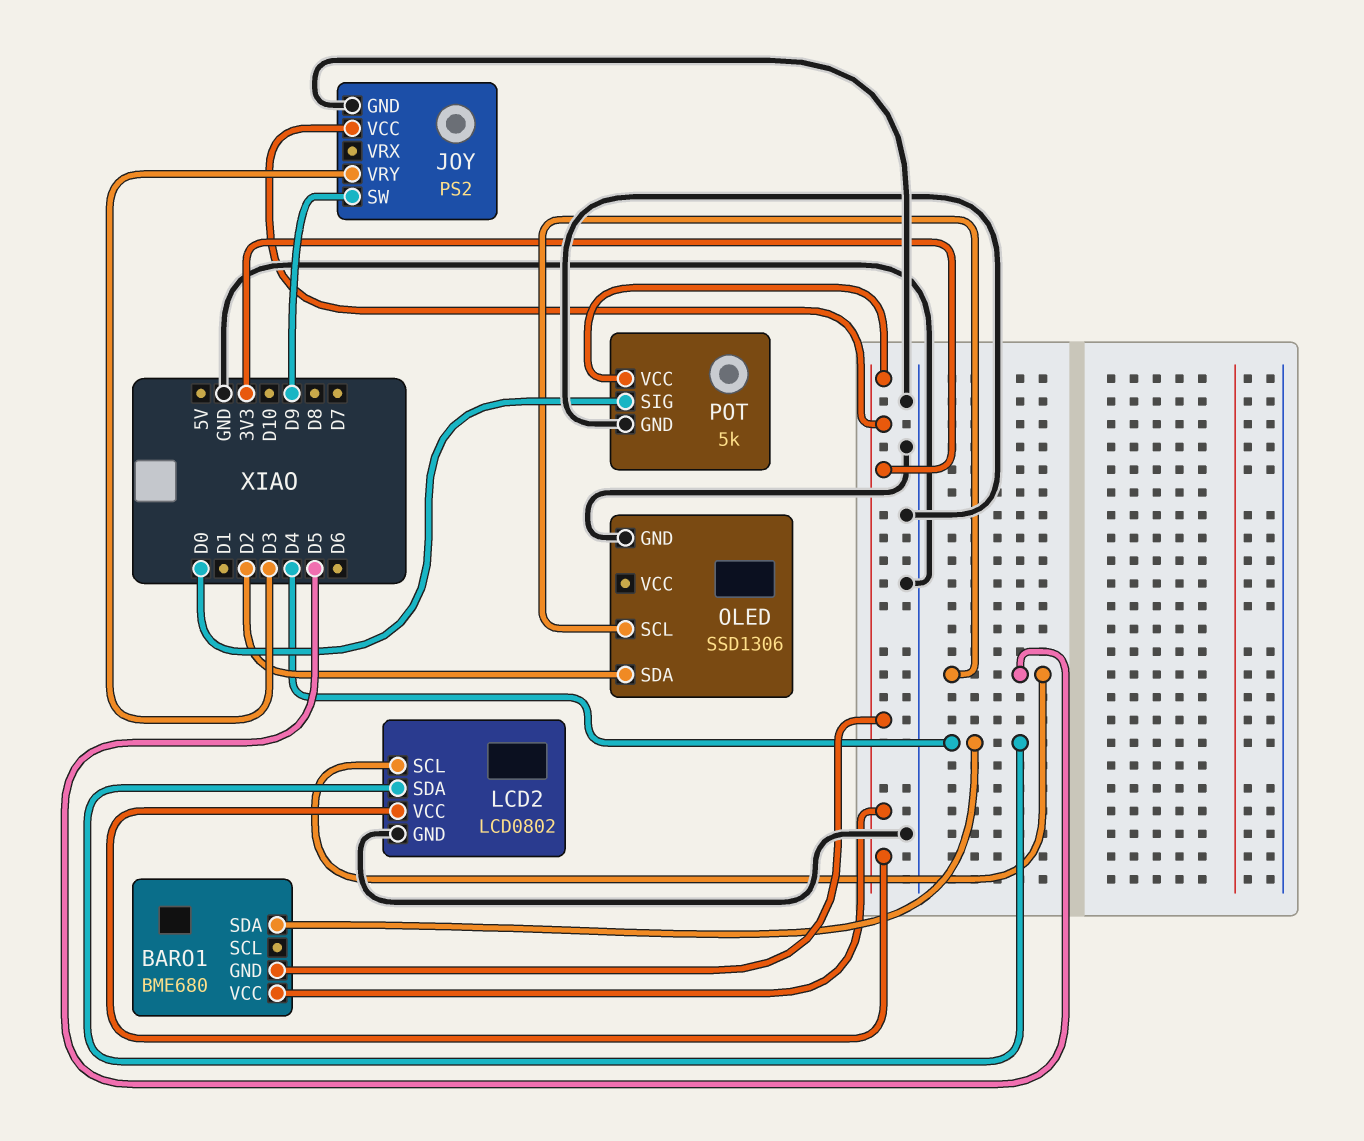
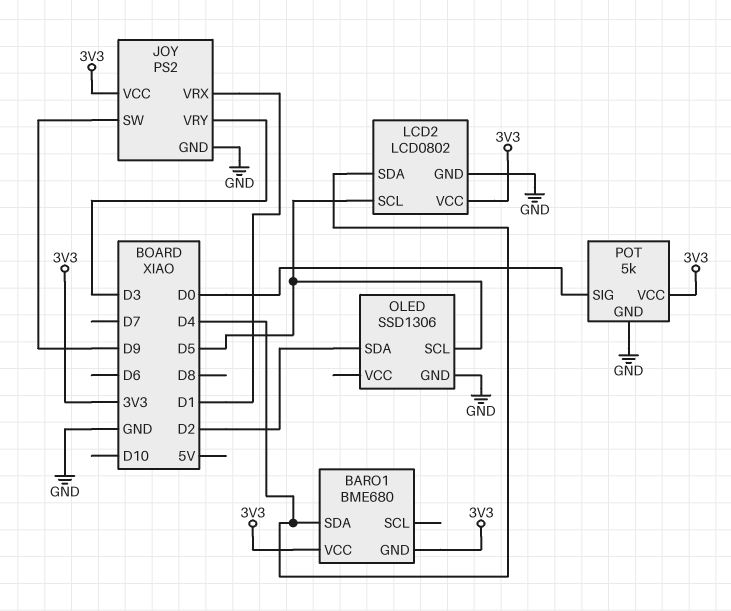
JOY pin VRX: none -> D1

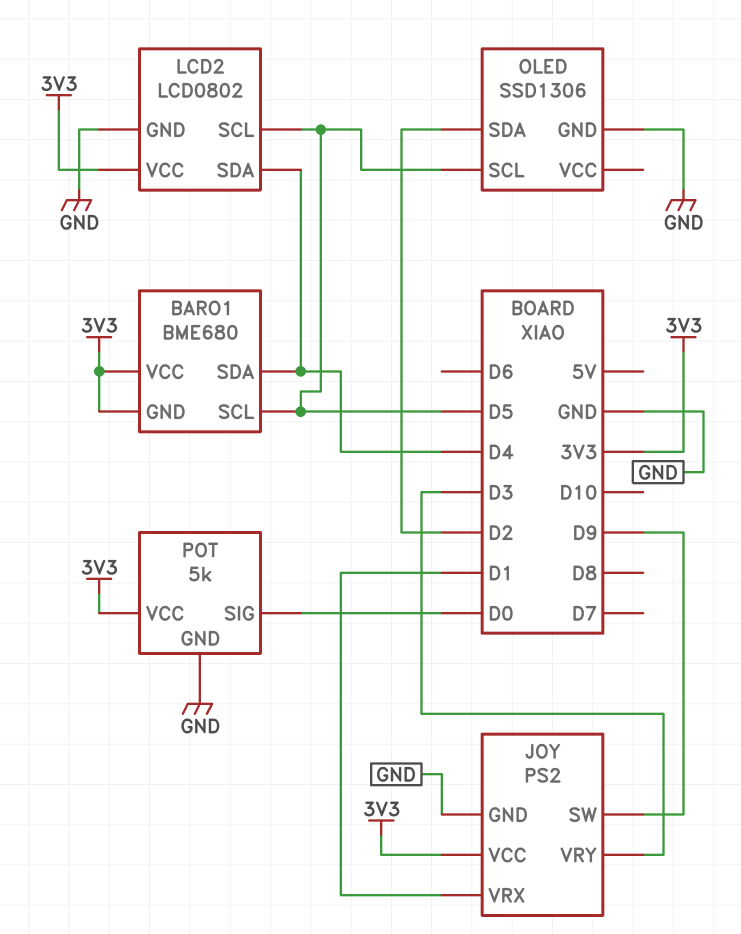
BARO1 pin SCL: none -> D5

